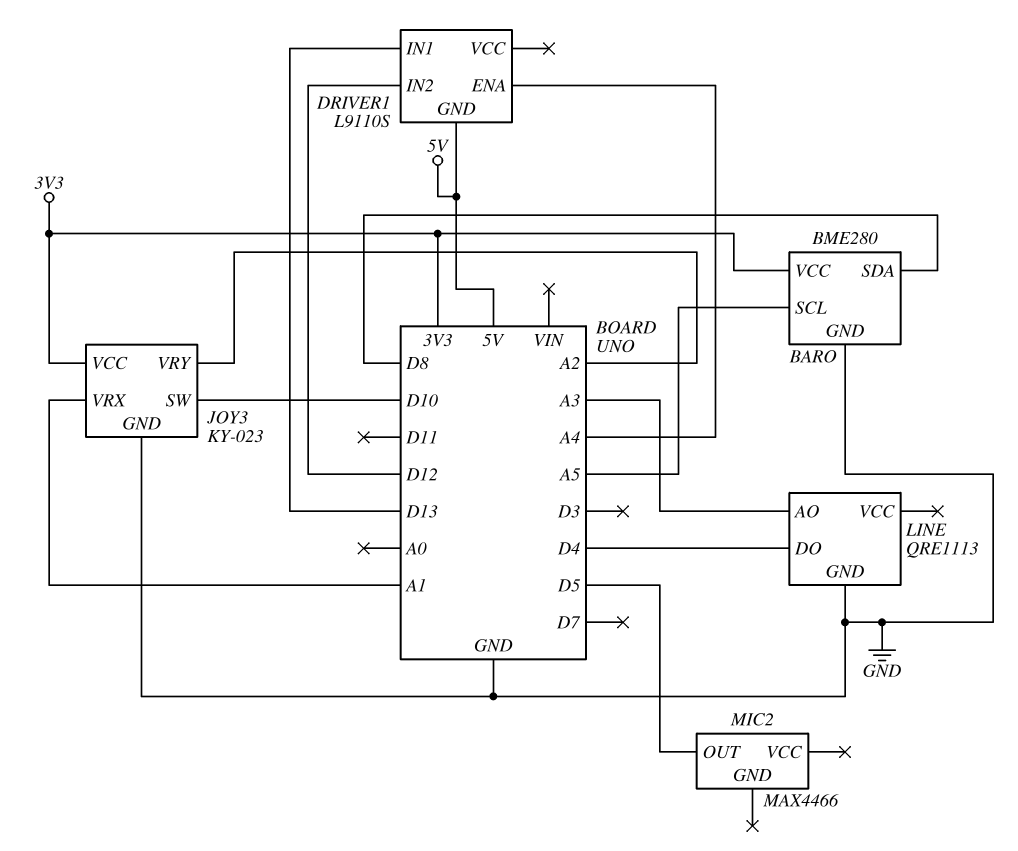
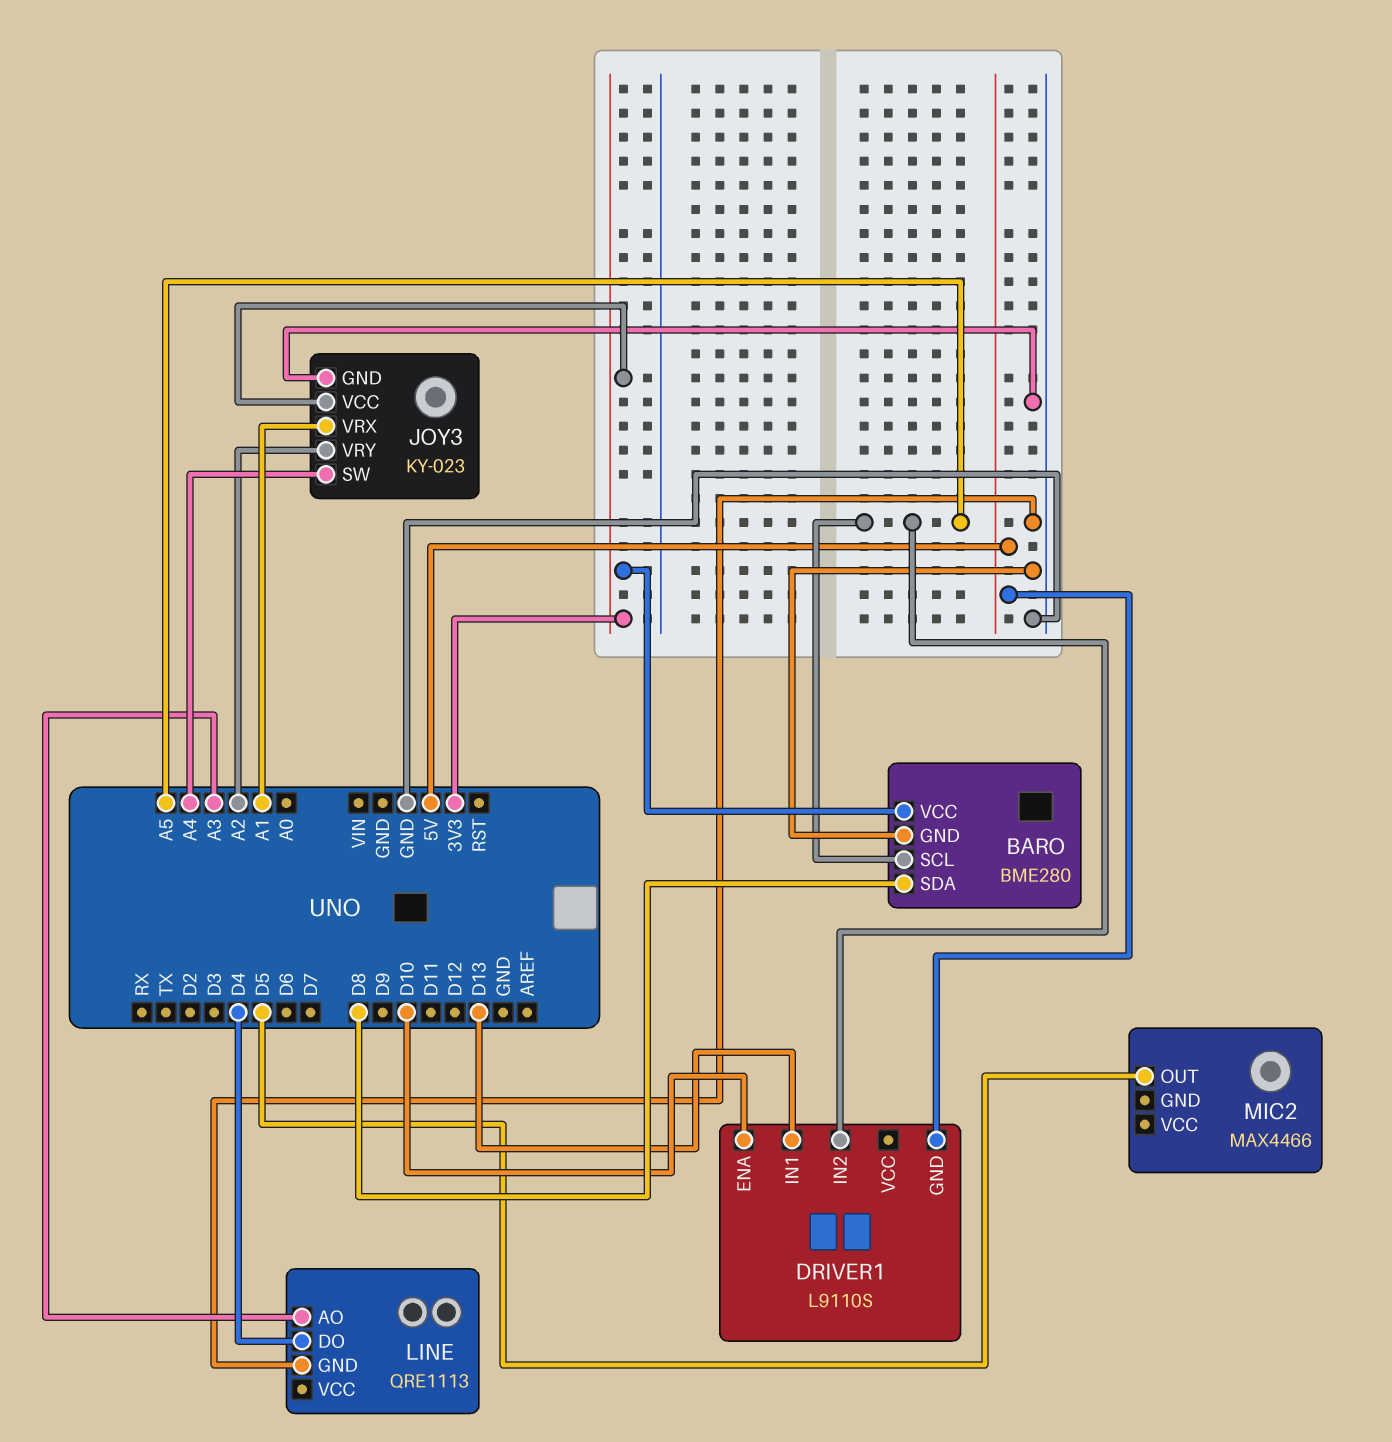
DRIVER1 pin ENA: A4 -> D10
DRIVER1 pin IN2: D12 -> A5
JOY3 pin SW: D10 -> A4

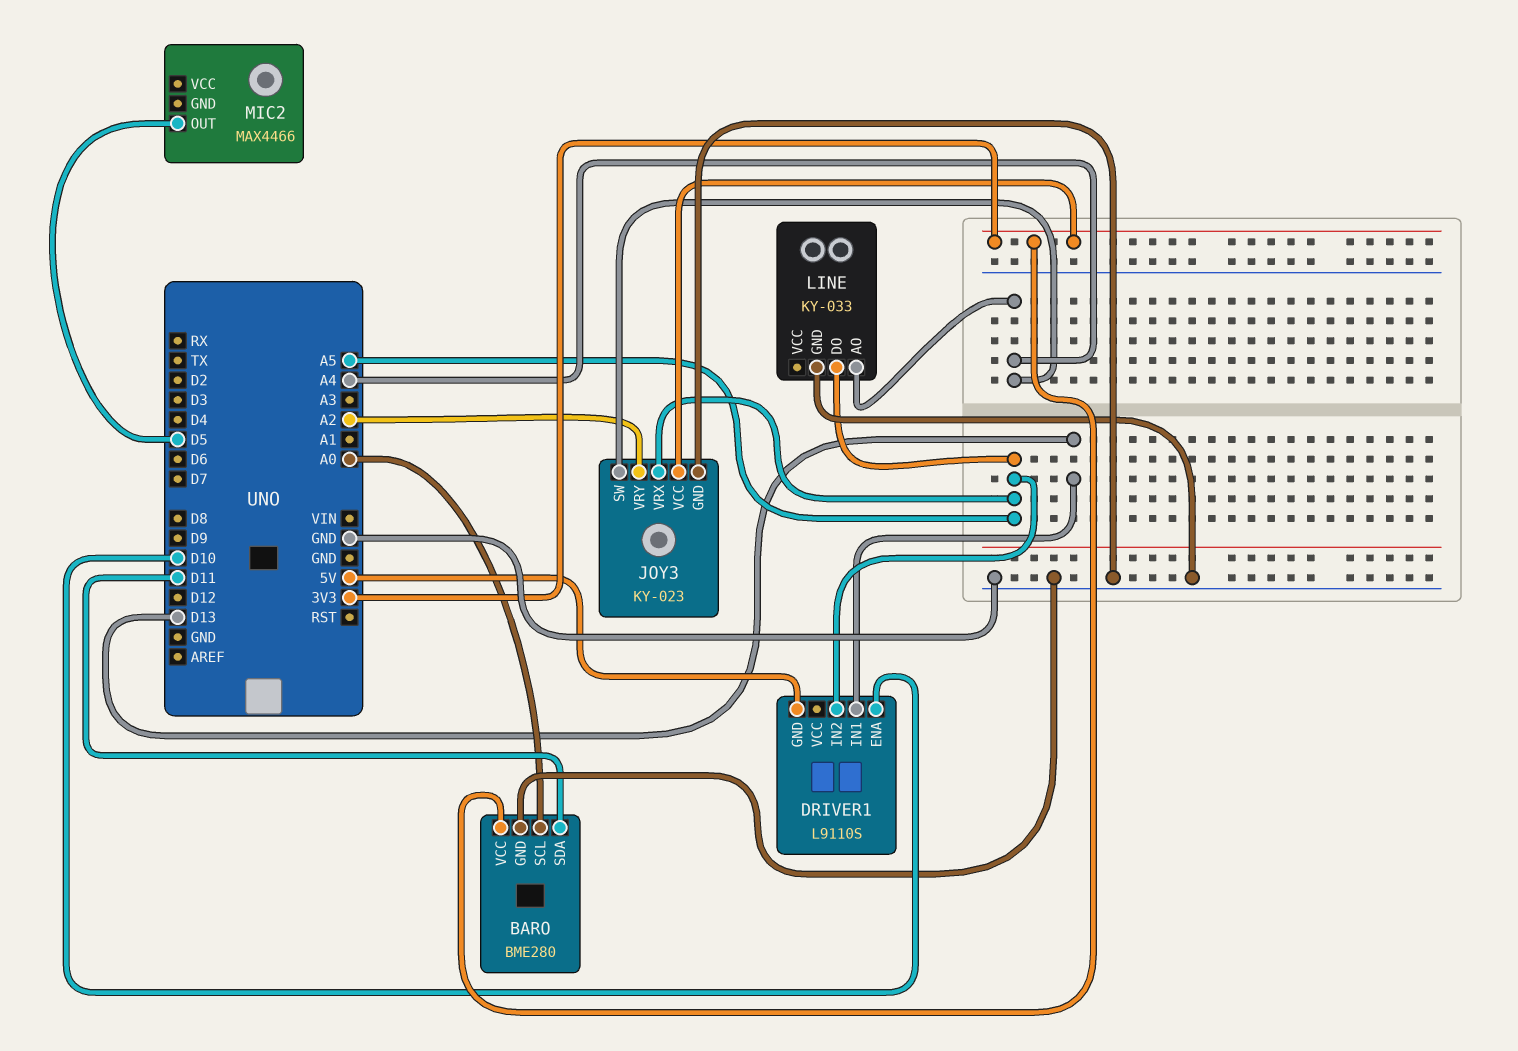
BARO pin SCL: A5 -> A0
BARO pin SDA: D8 -> D11
JOY3 pin VRX: A1 -> A5
LINE: QRE1113 -> KY-033
LINE pin AO: A3 -> A4
LINE pin DO: D4 -> A5

